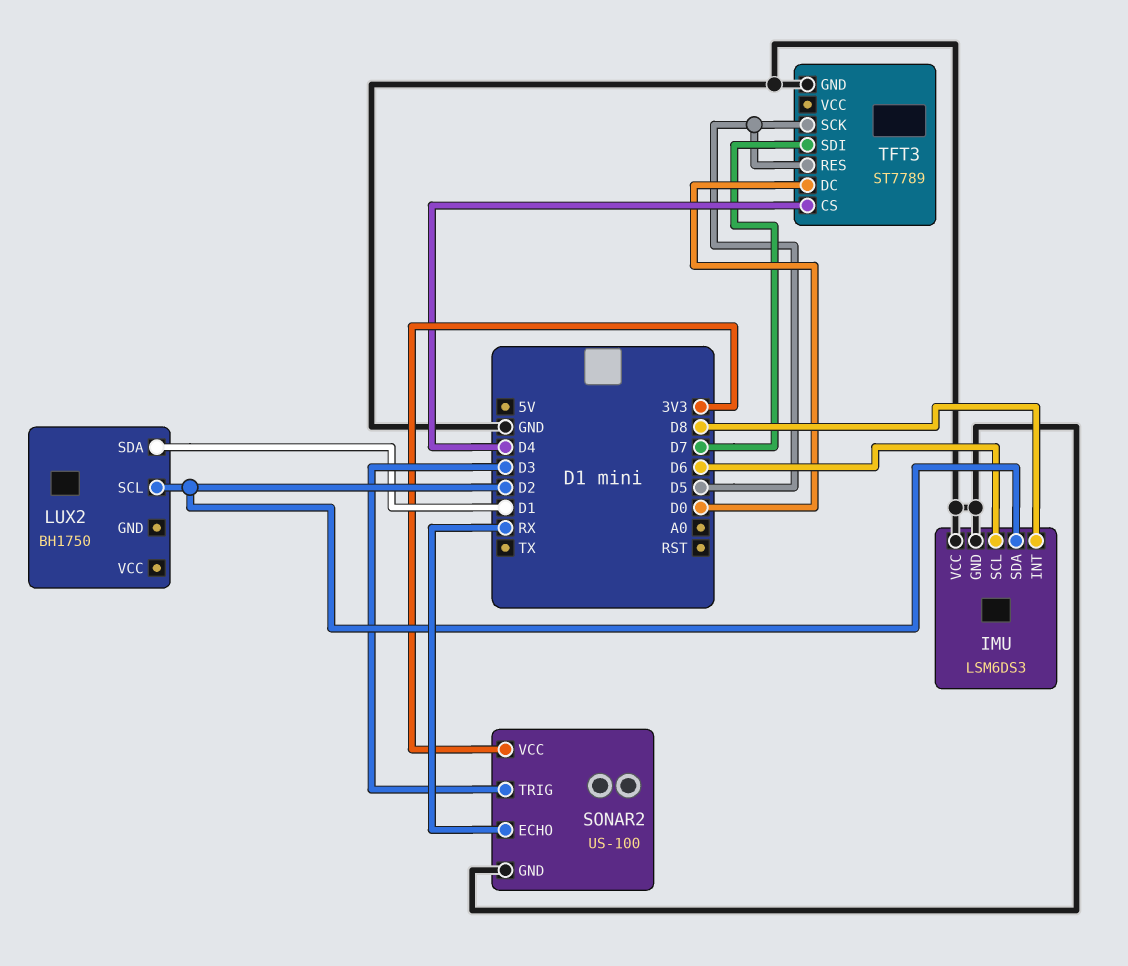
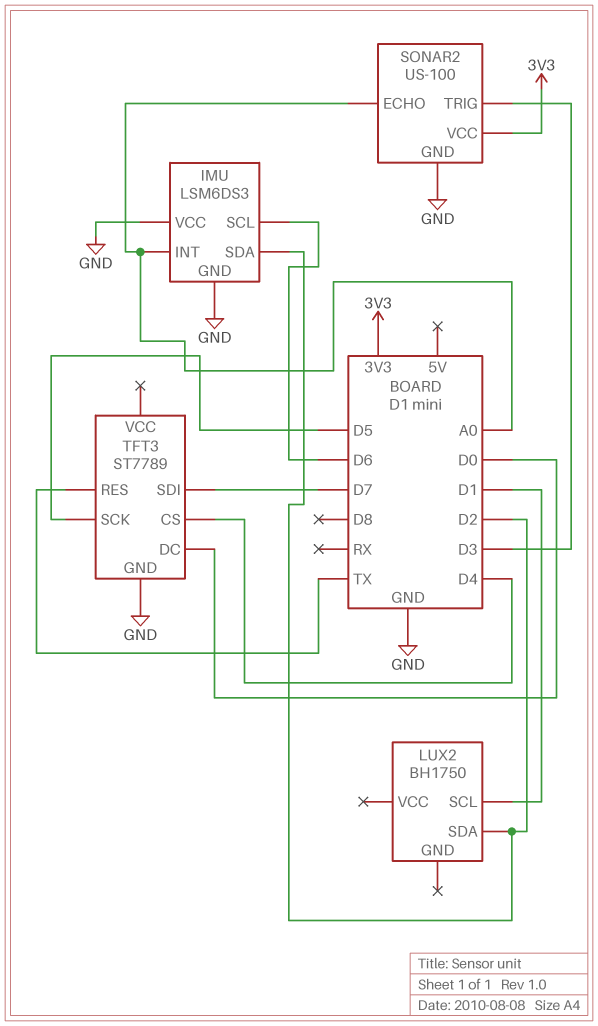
IMU pin INT: D8 -> A0
LUX2 pin SCL: D2 -> D1
LUX2 pin SDA: D1 -> D2
SONAR2 pin ECHO: RX -> A0
TFT3 pin RES: D5 -> TX

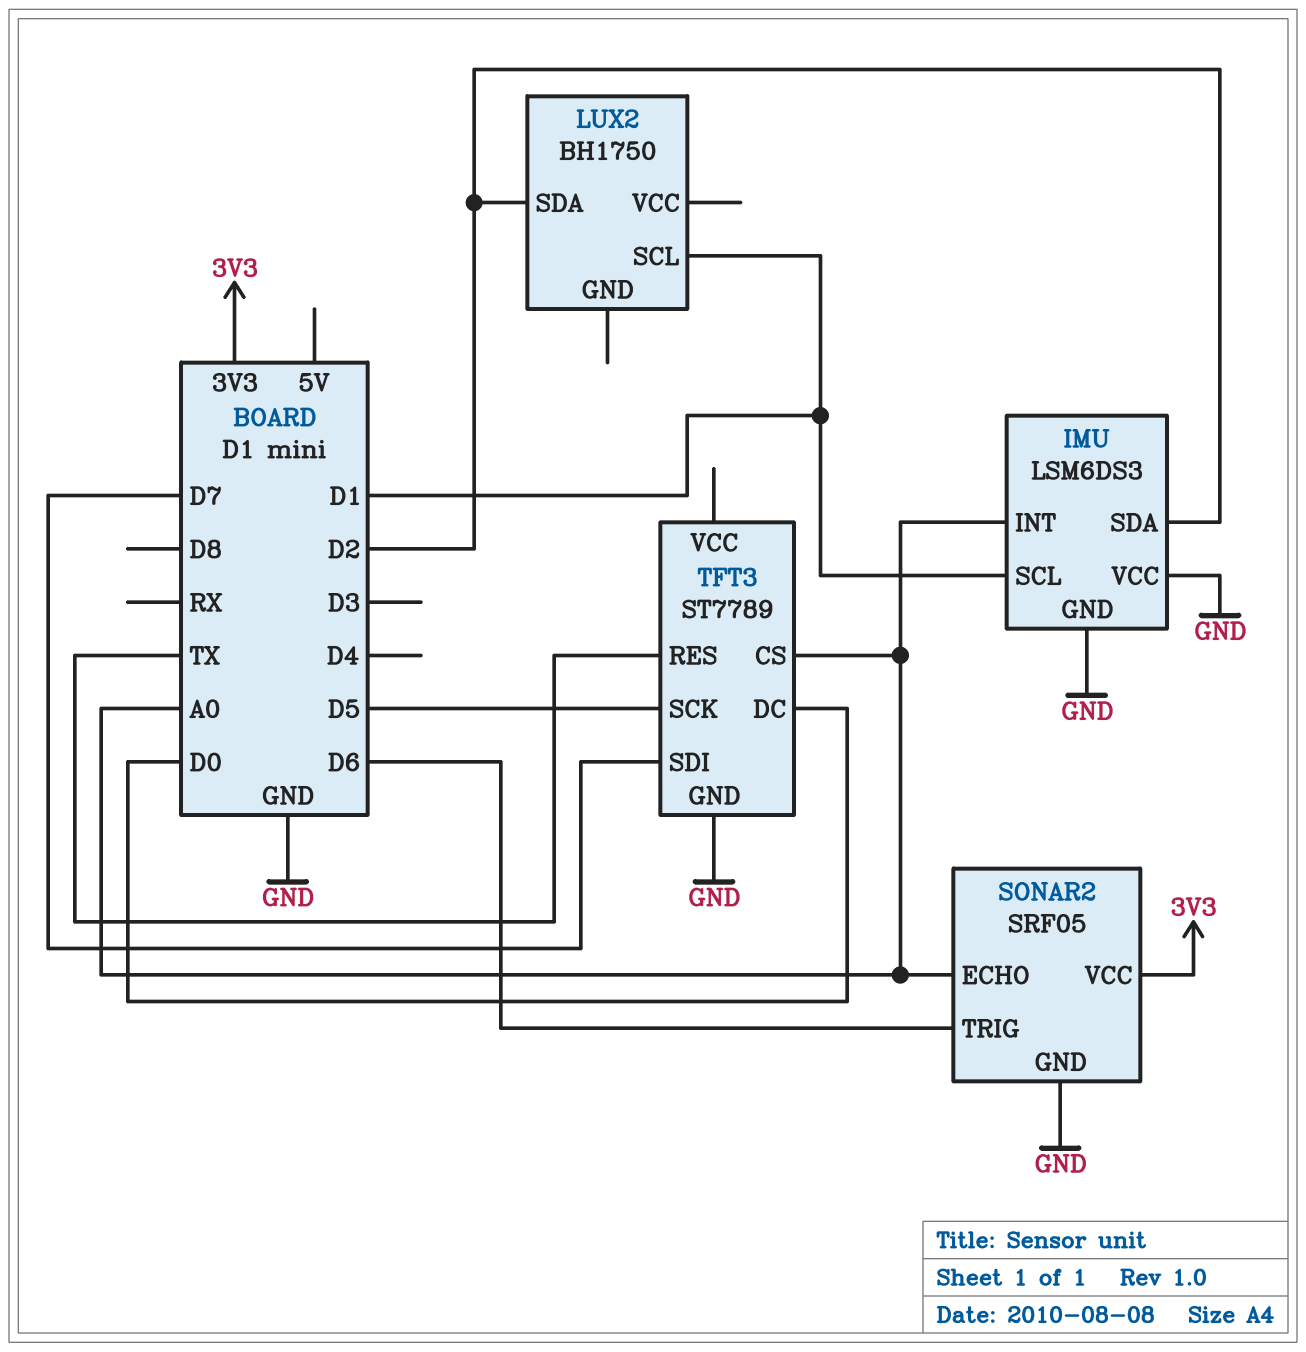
IMU pin SCL: D6 -> D1
SONAR2: US-100 -> SRF05
SONAR2 pin TRIG: D3 -> D6
TFT3 pin CS: D4 -> A0

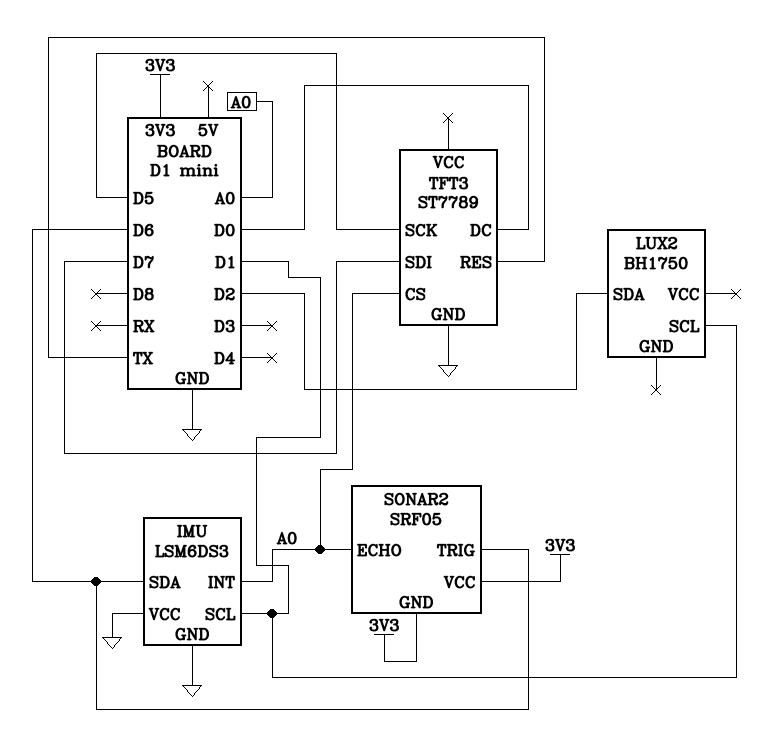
IMU pin SDA: D2 -> D6
SONAR2 pin GND: GND -> 3V3

